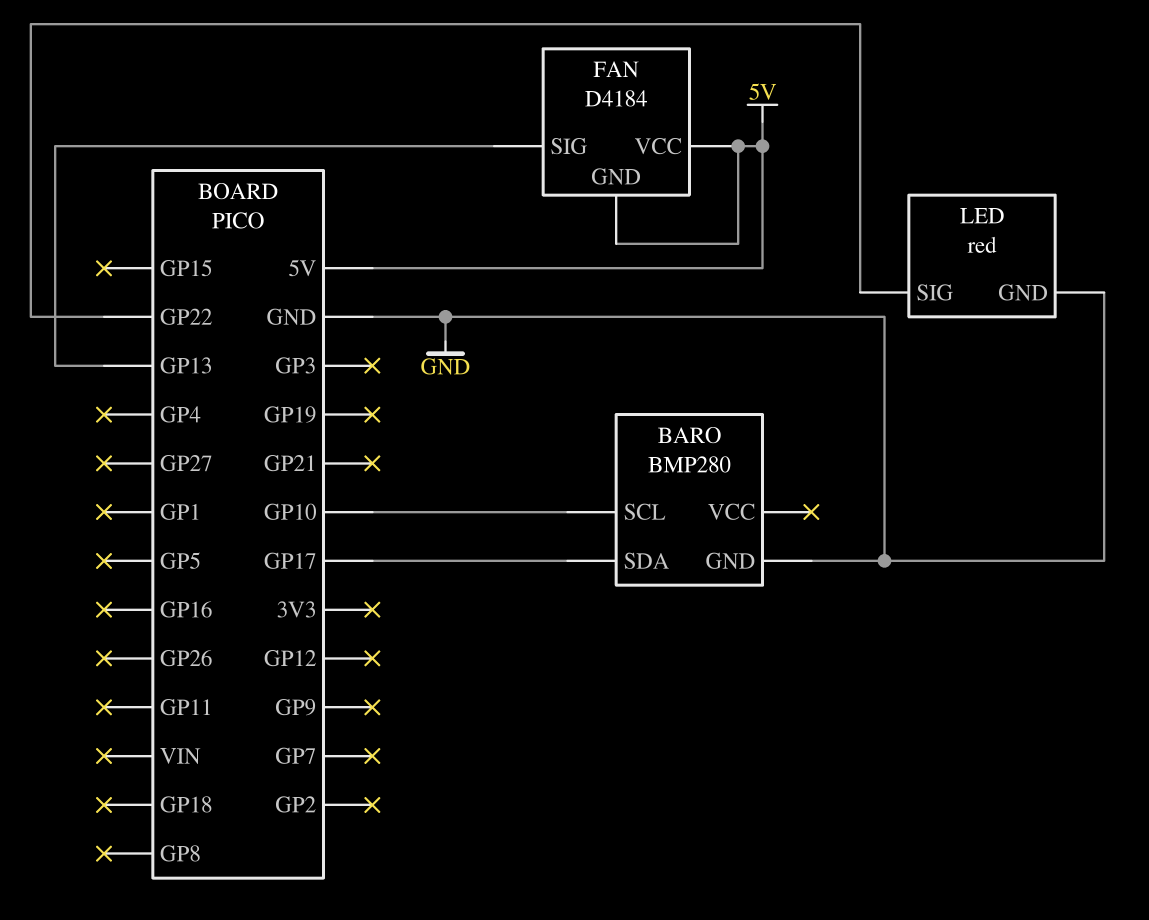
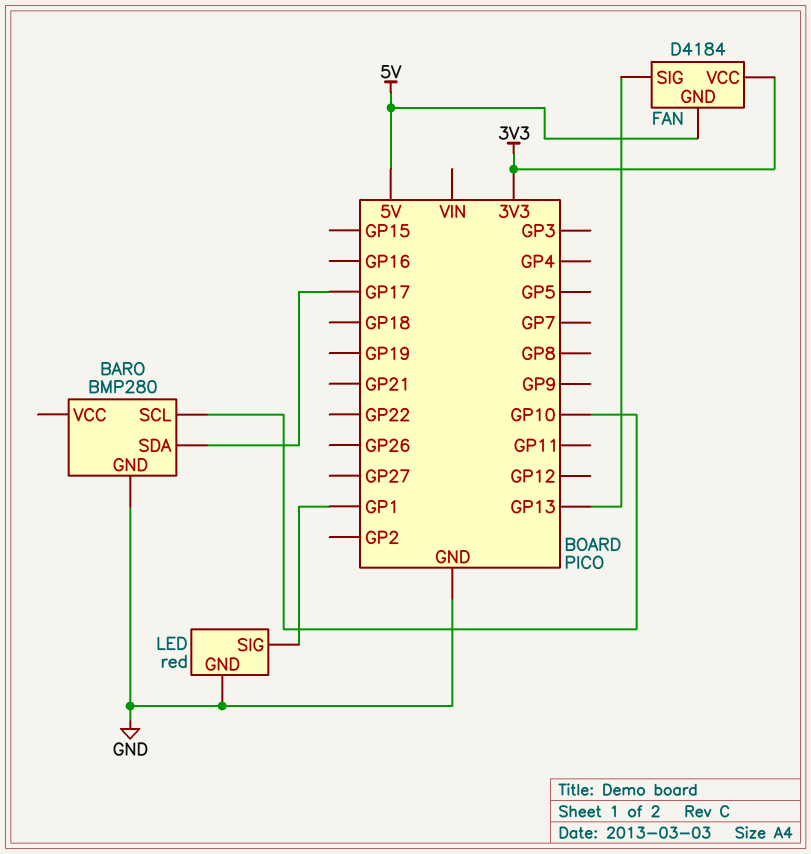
FAN pin VCC: 5V -> 3V3
LED pin SIG: GP22 -> GP1

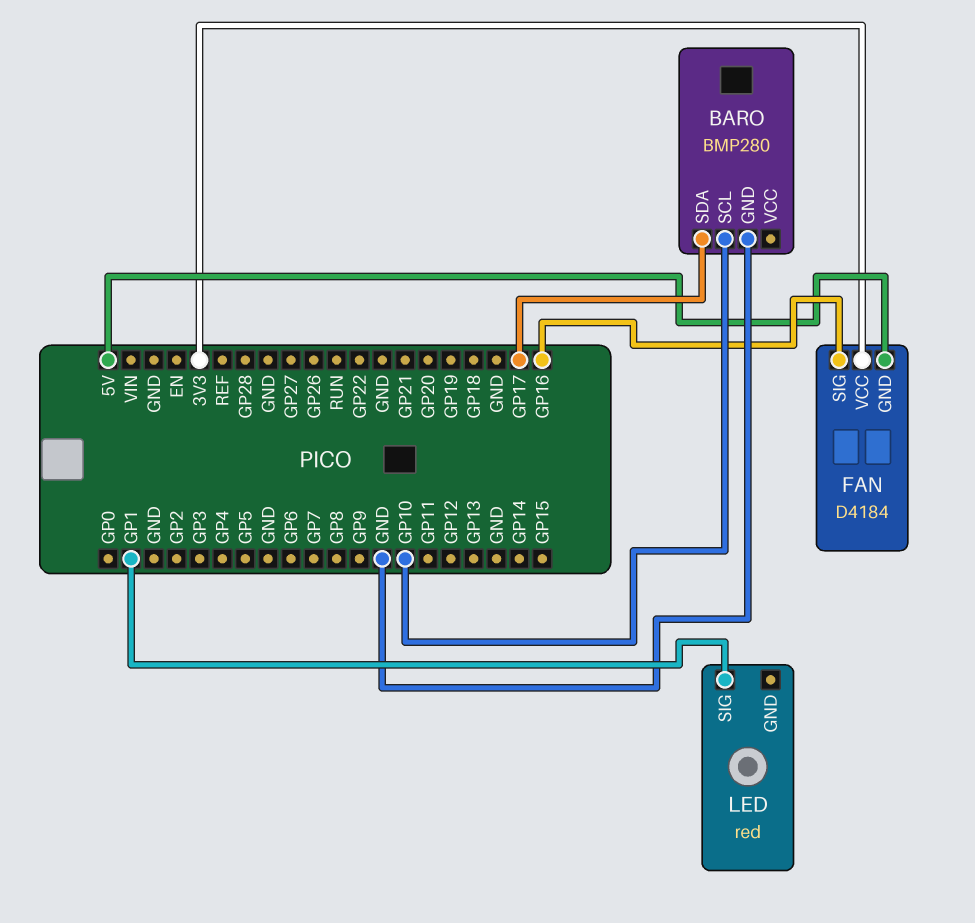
FAN pin SIG: GP13 -> GP16
LED pin GND: GND -> none

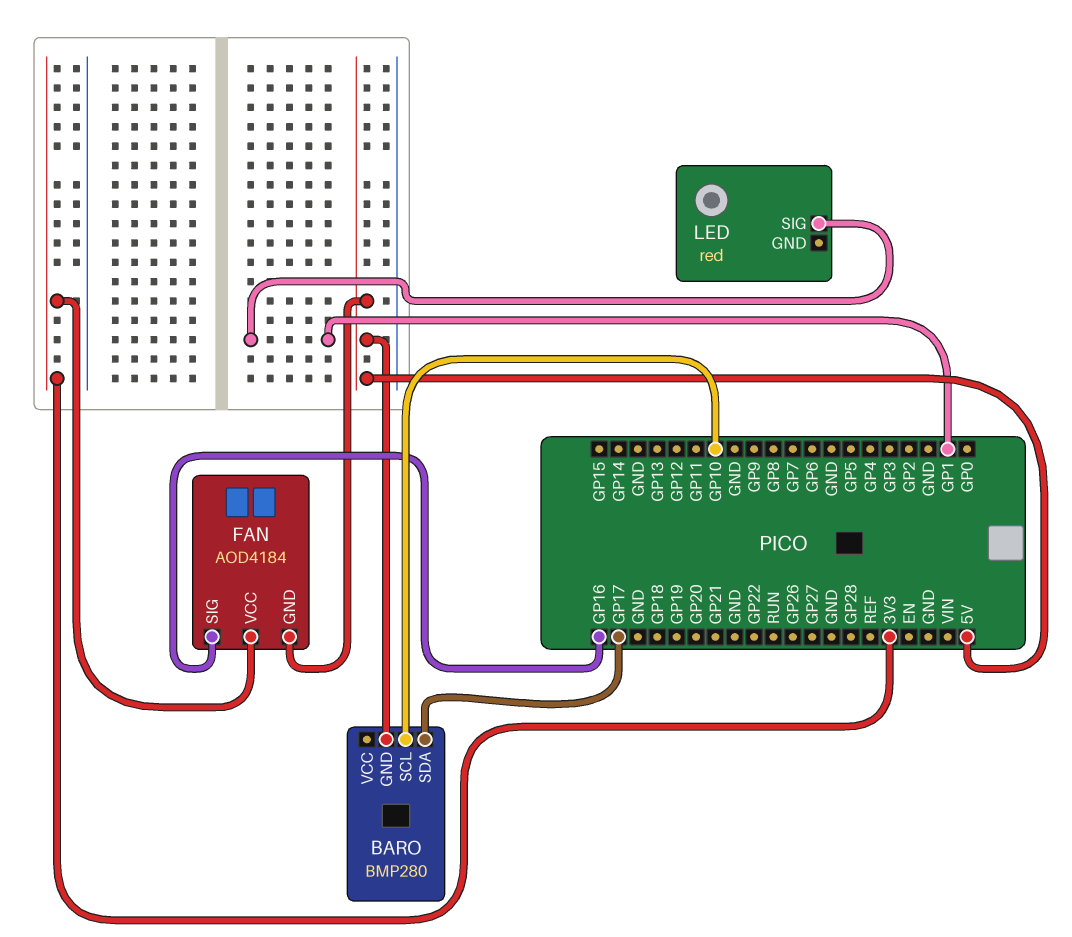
BARO pin GND: GND -> 5V
FAN: D4184 -> AOD4184

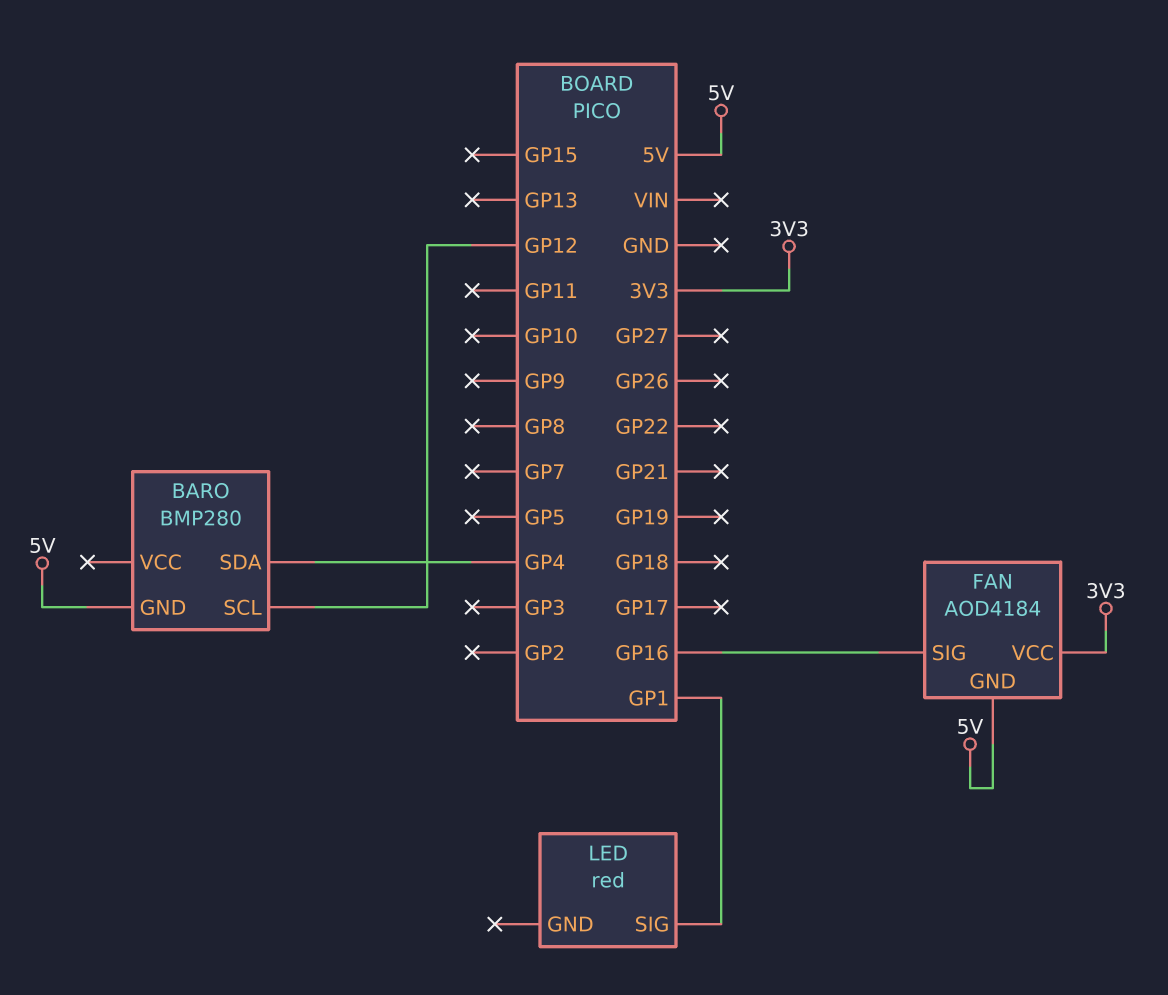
BARO pin SCL: GP10 -> GP12
BARO pin SDA: GP17 -> GP4

